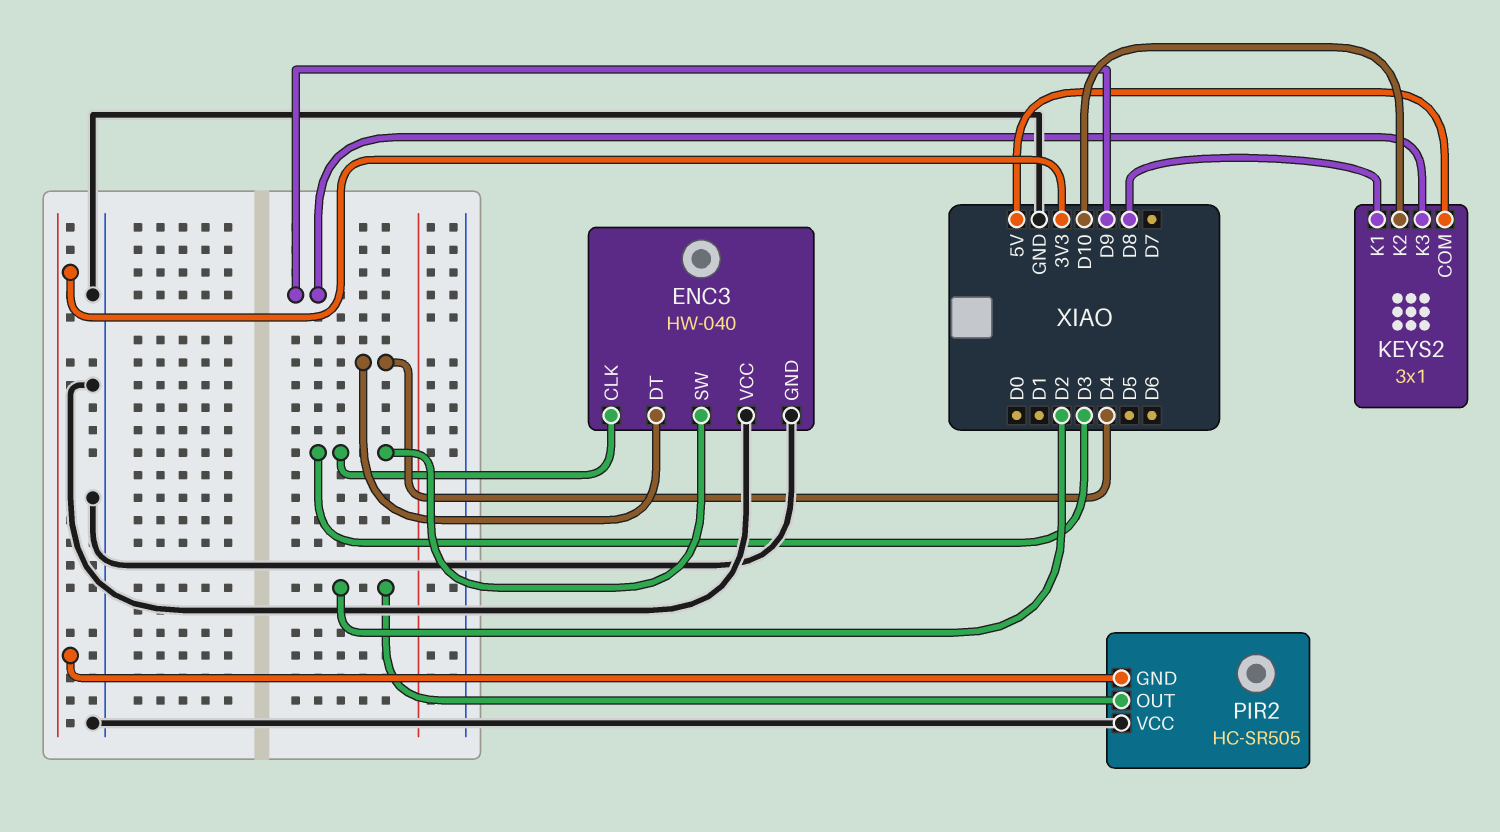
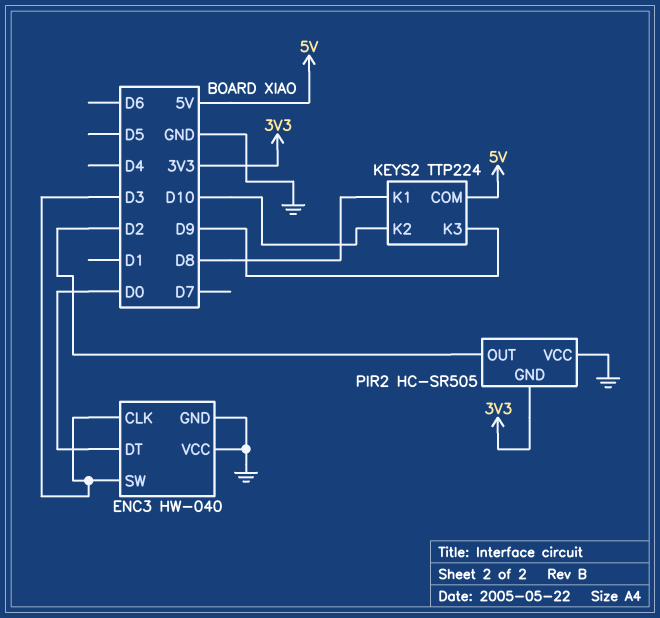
ENC3 pin DT: D4 -> D0
KEYS2: 3x1 -> TTP224

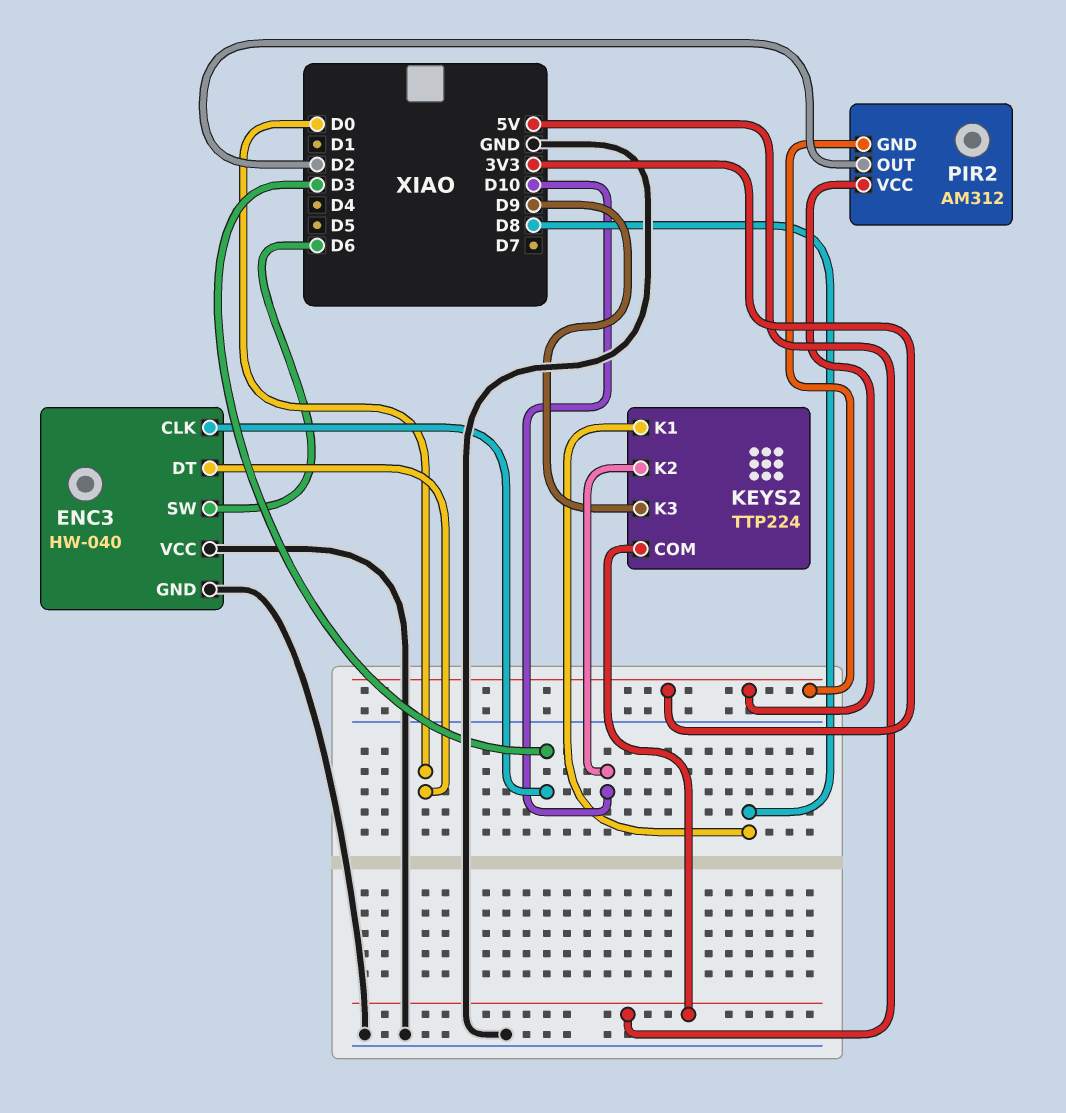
ENC3 pin SW: D3 -> D6
PIR2: HC-SR505 -> AM312
PIR2 pin VCC: GND -> 3V3

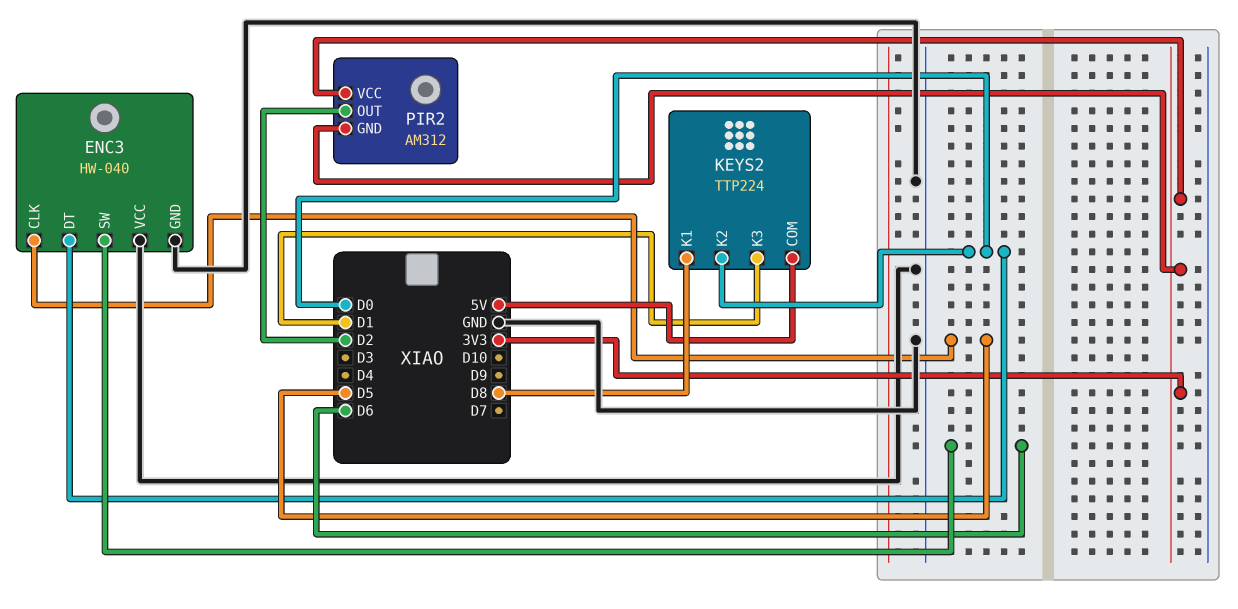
ENC3 pin CLK: D3 -> D5
KEYS2 pin K2: D10 -> D0
KEYS2 pin K3: D9 -> D1

